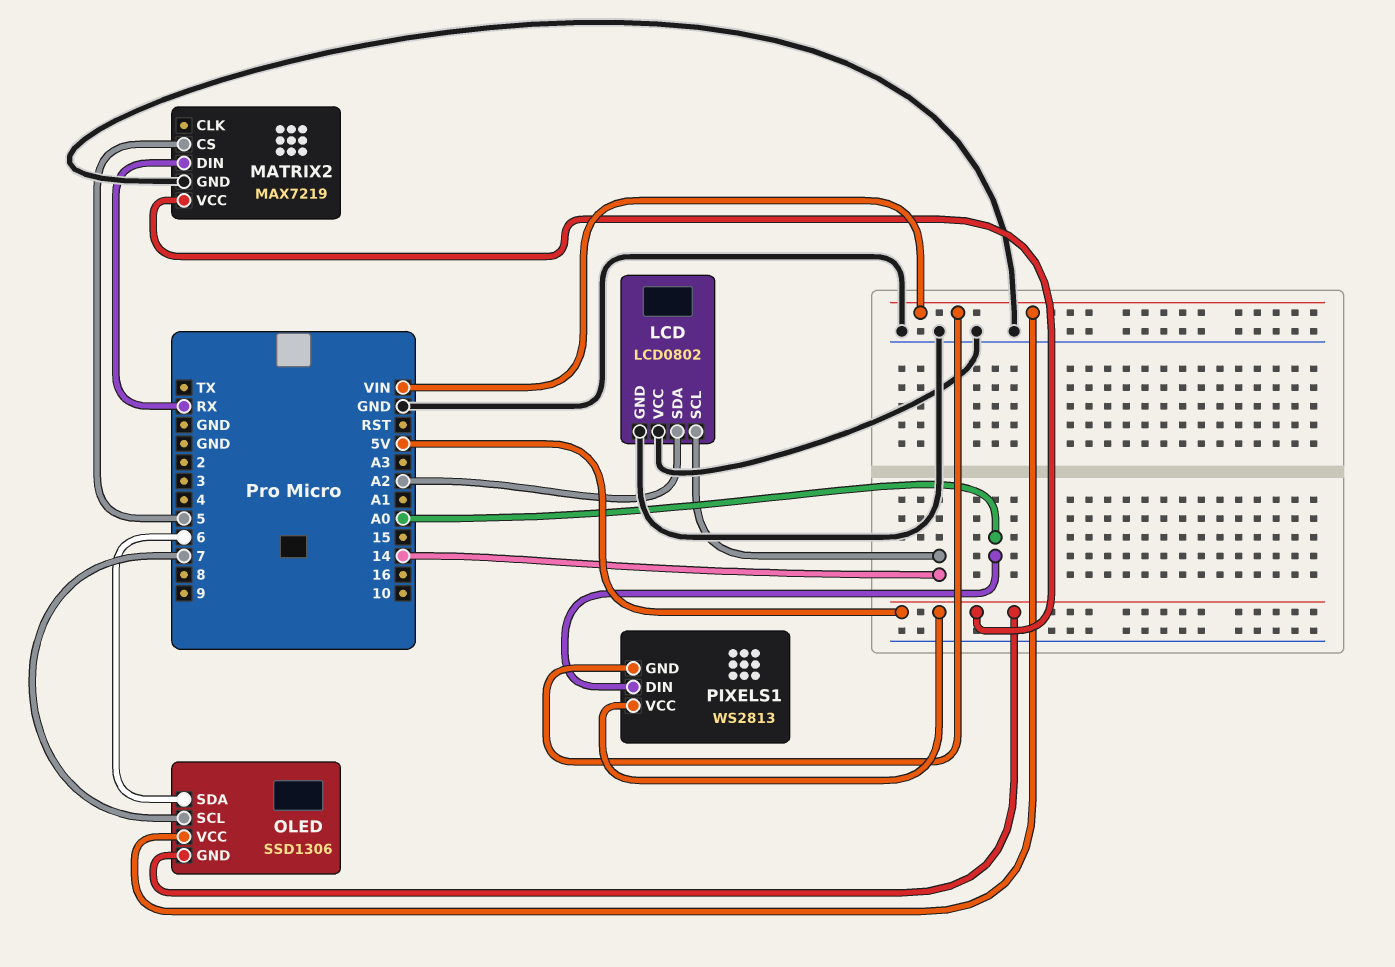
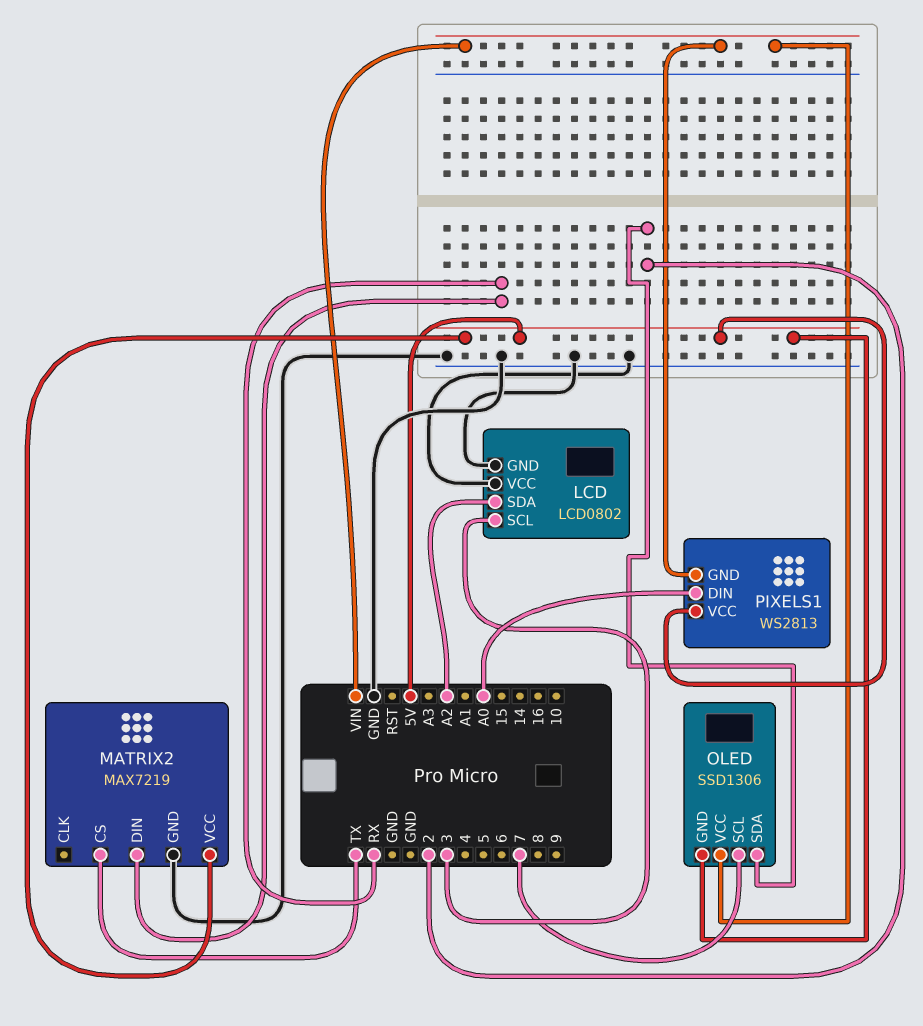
LCD pin SCL: 14 -> 3
MATRIX2 pin CS: 5 -> TX
OLED pin SDA: 6 -> 2

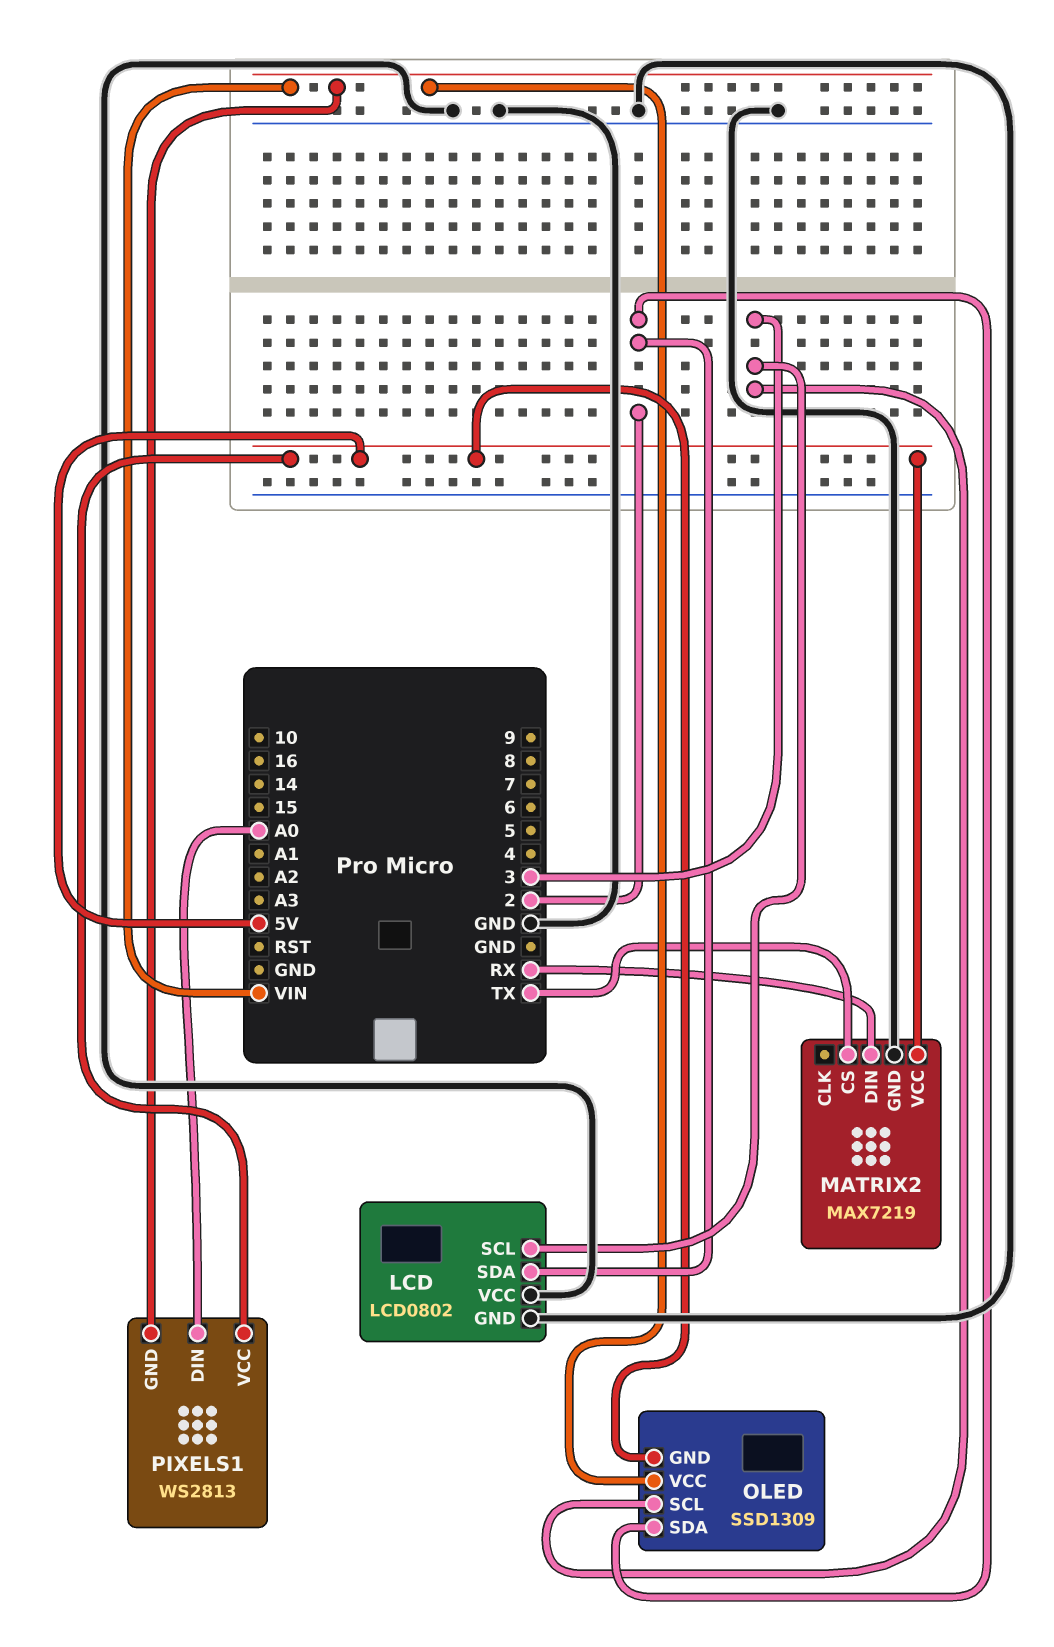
LCD pin SDA: A2 -> 2
OLED: SSD1306 -> SSD1309
OLED pin SCL: 7 -> 3

